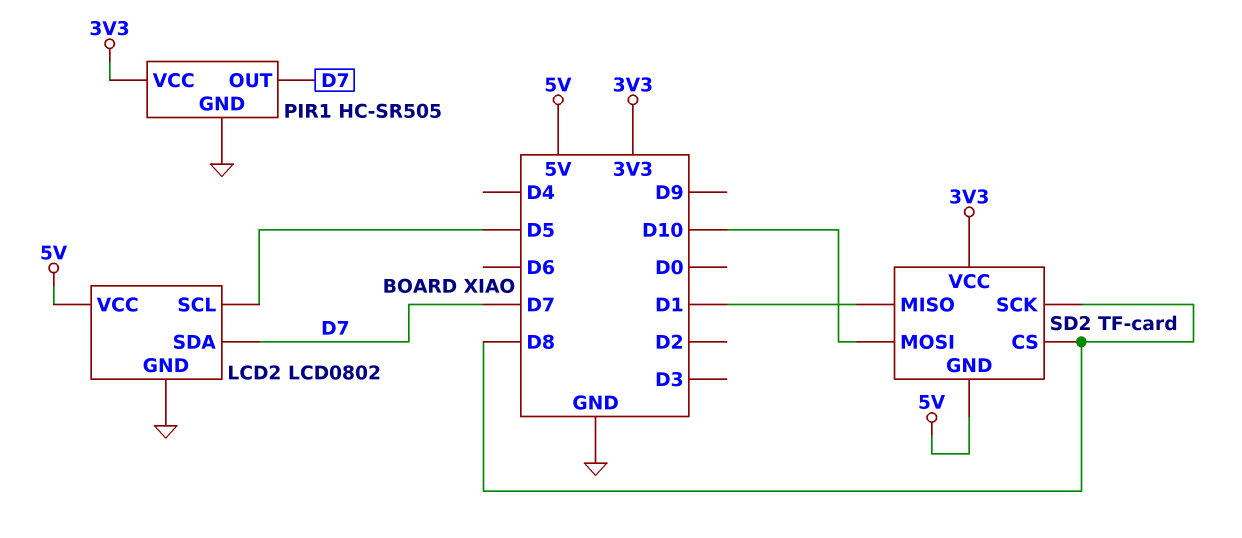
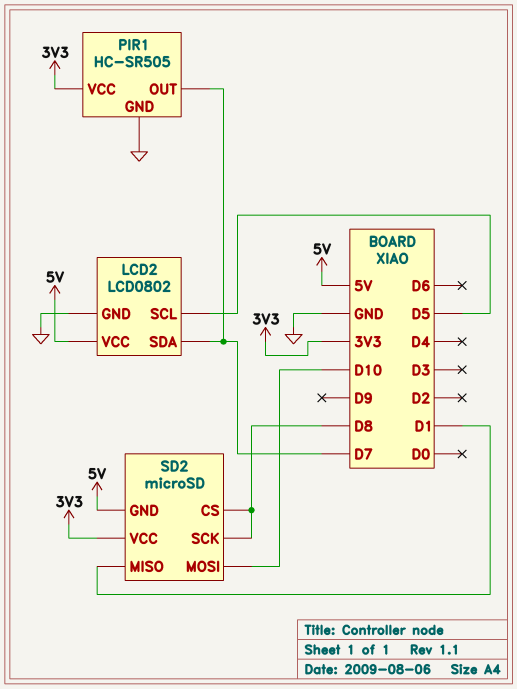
SD2: TF-card -> microSD

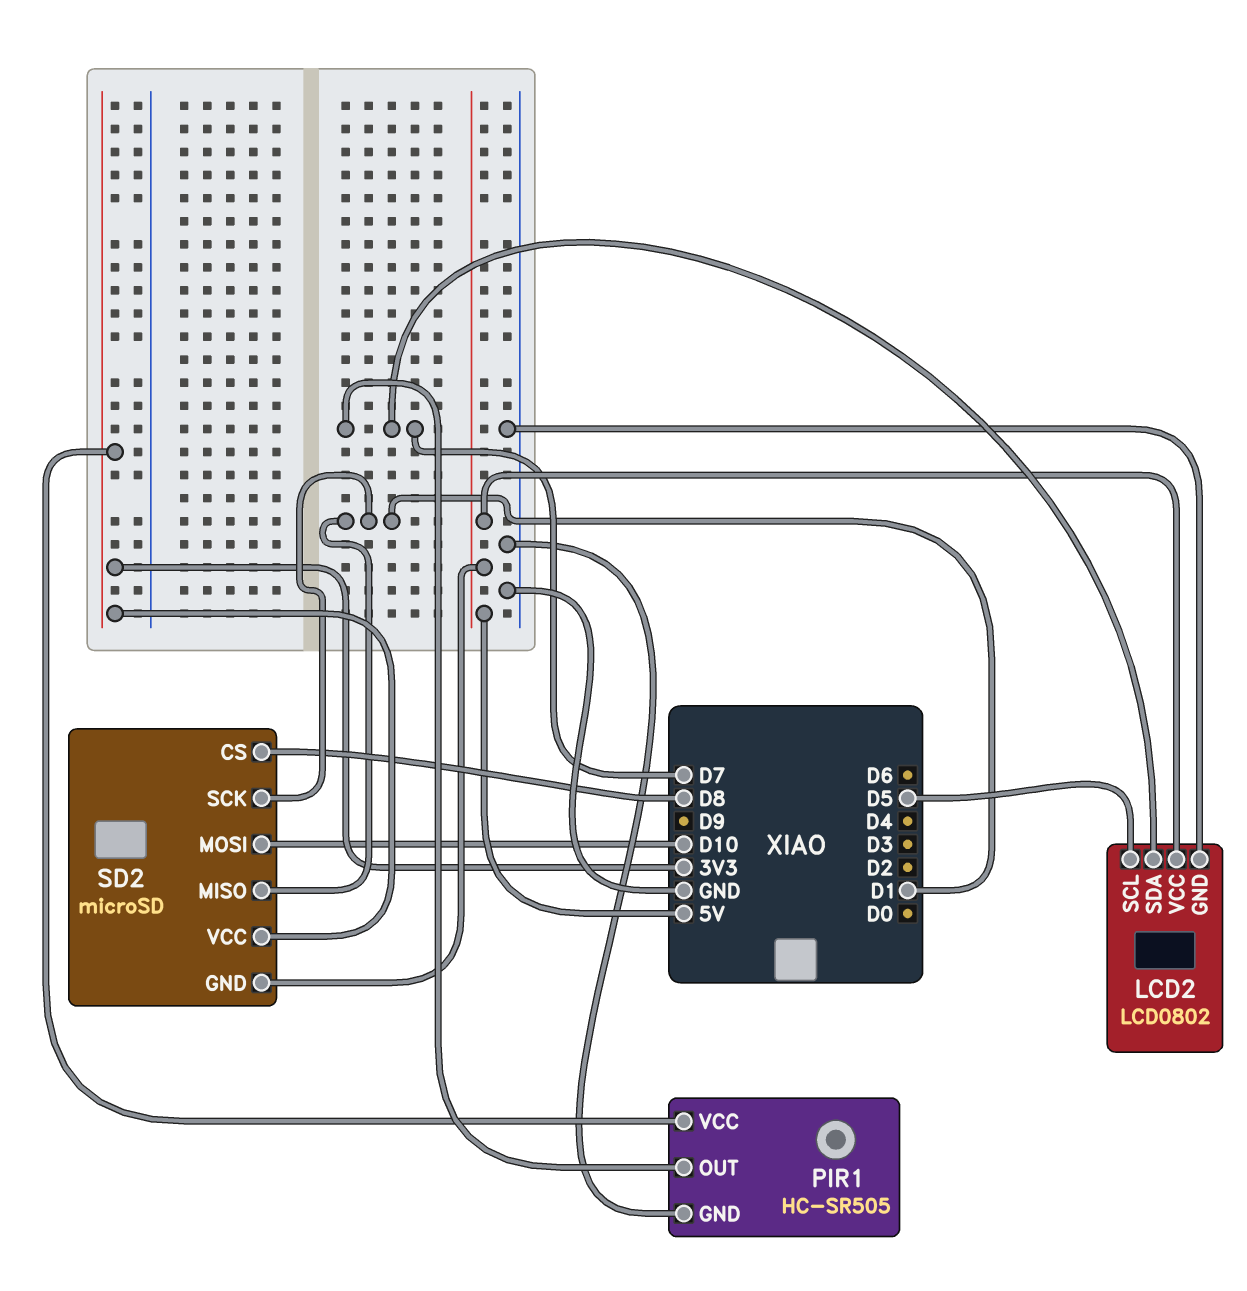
SD2 pin SCK: D8 -> D1

